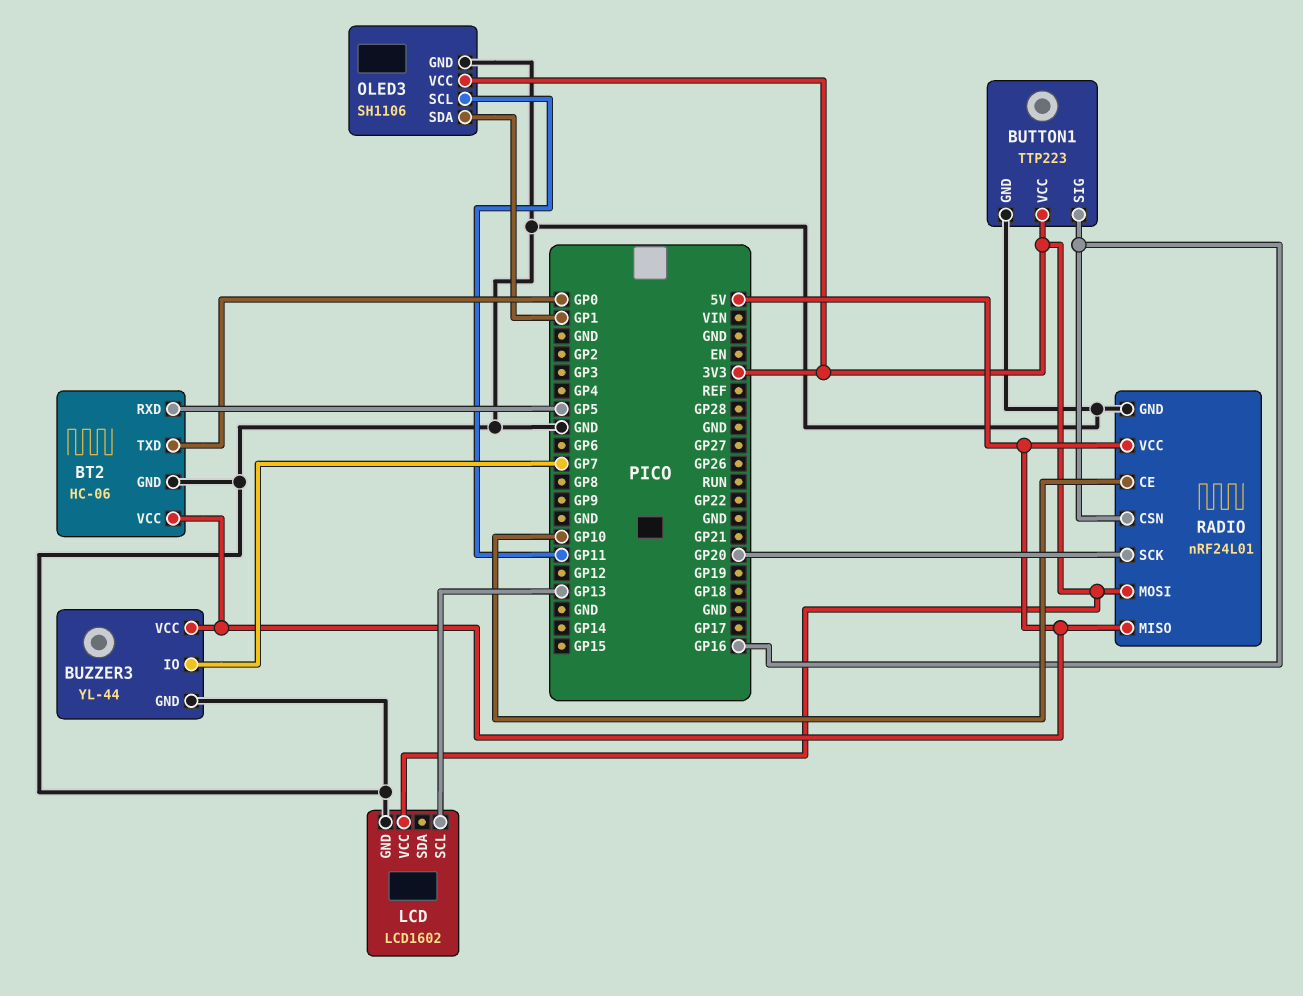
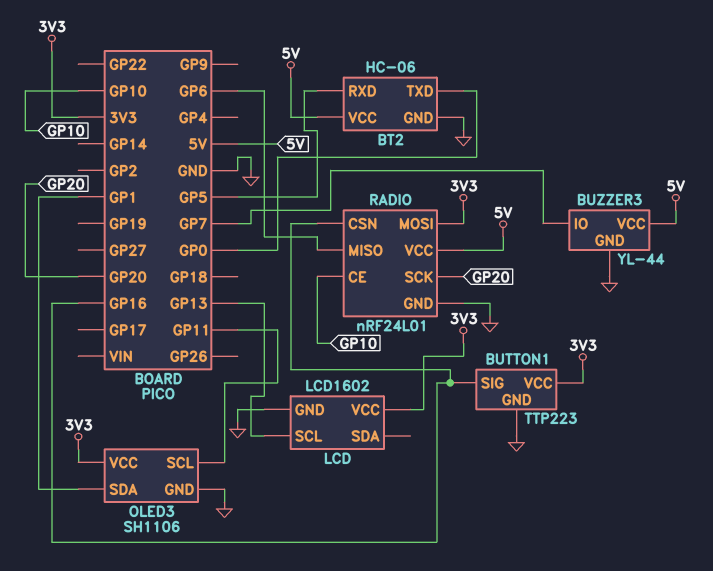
RADIO pin MISO: 5V -> GP6

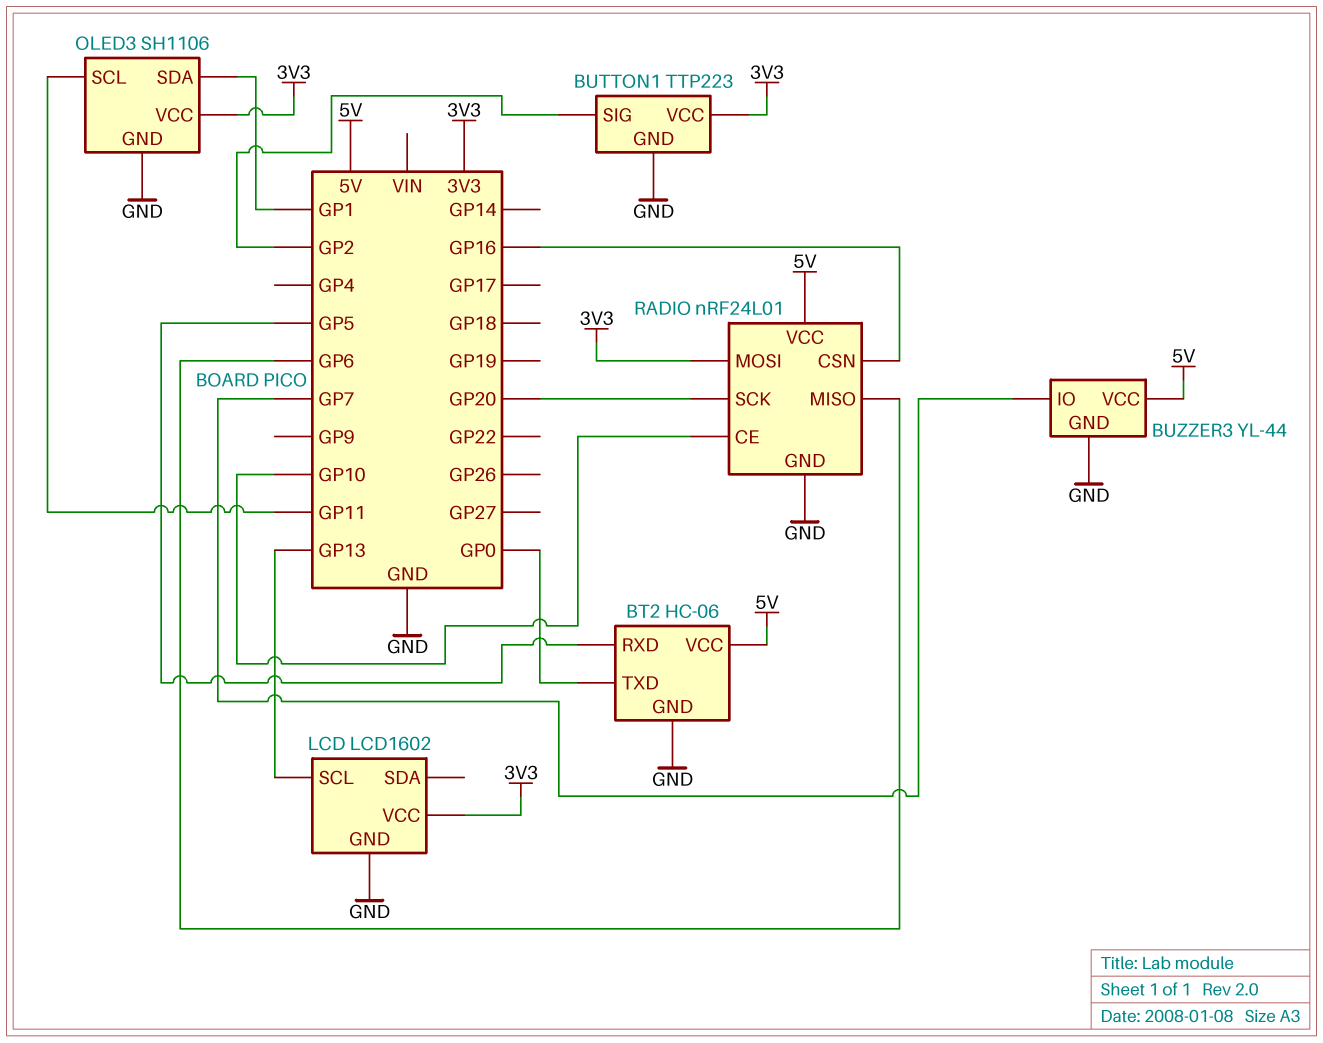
BUTTON1 pin SIG: GP16 -> GP2

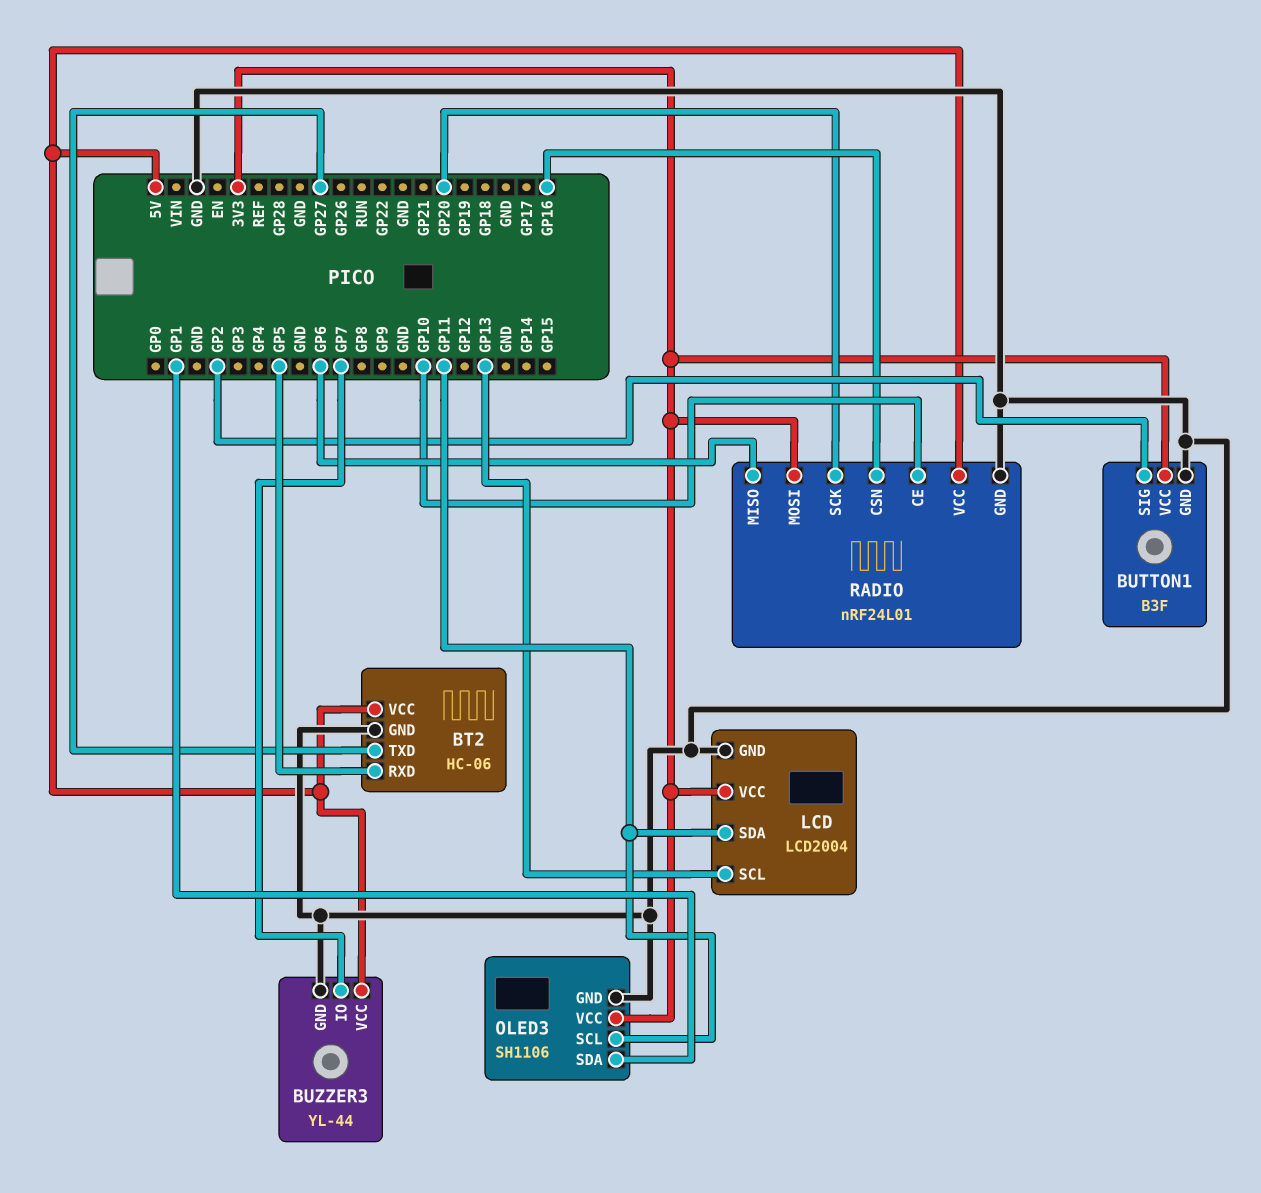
BT2 pin TXD: GP0 -> GP27
BUTTON1: TTP223 -> B3F
LCD: LCD1602 -> LCD2004
LCD pin SDA: none -> GP11

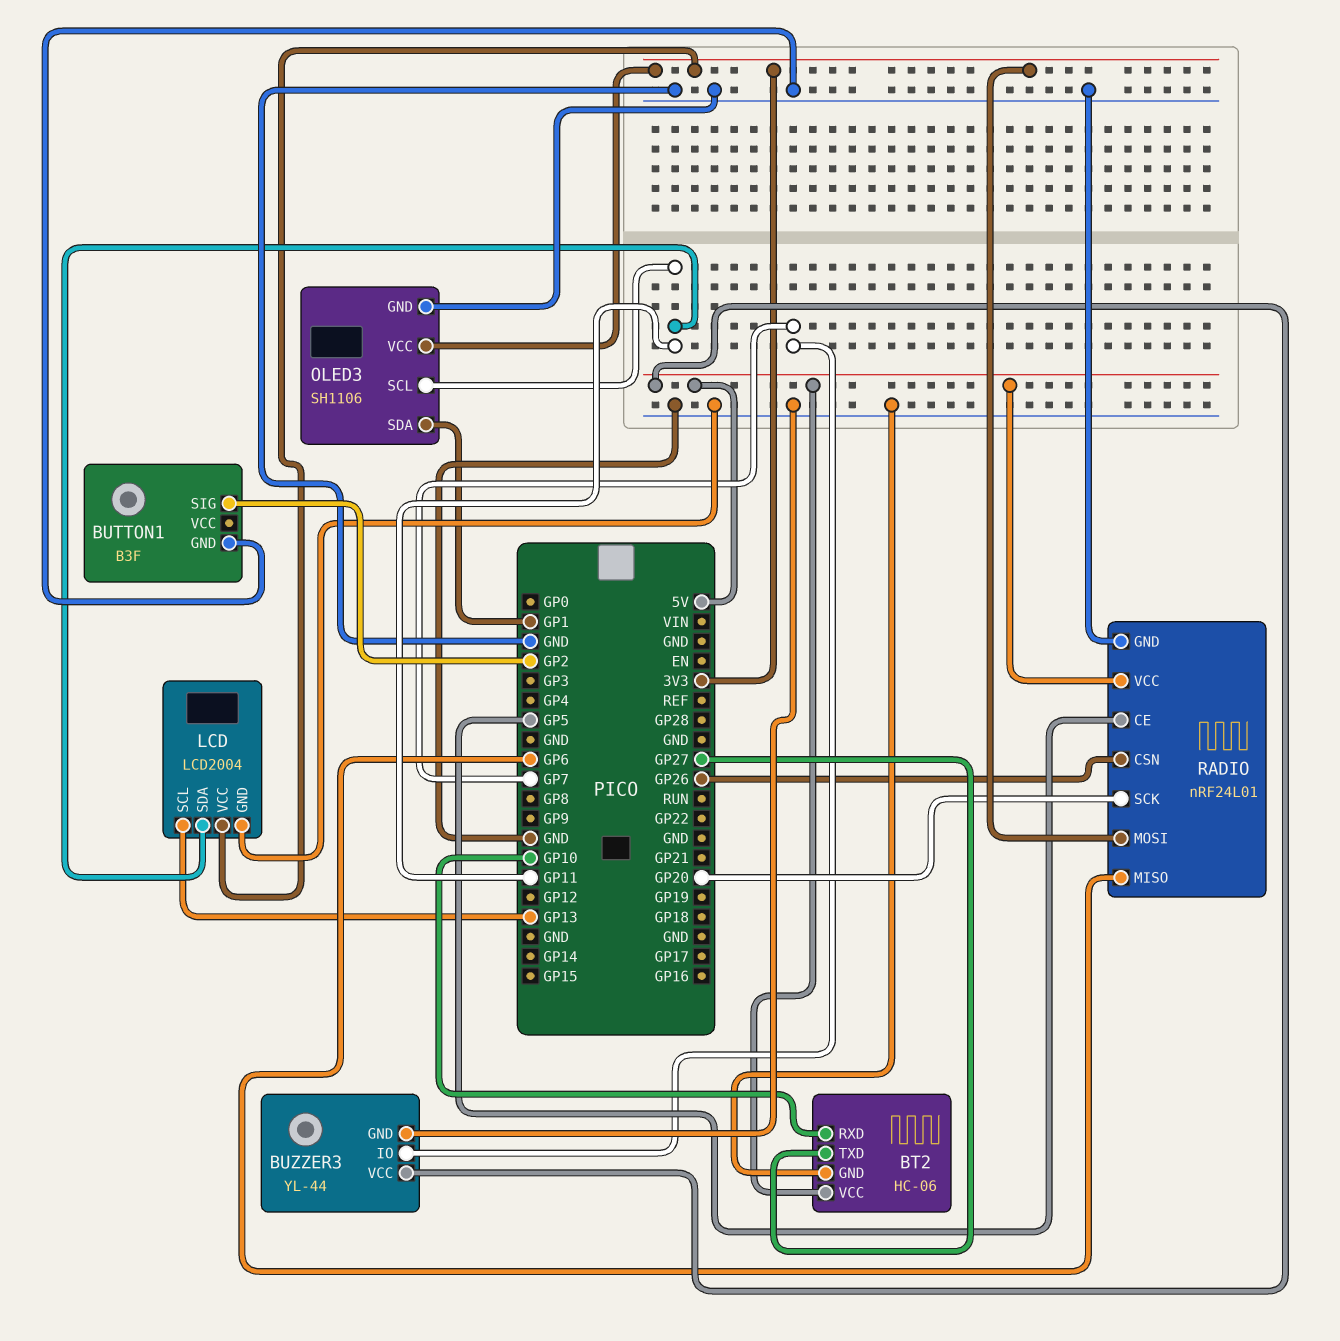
BT2 pin RXD: GP5 -> GP10
BUTTON1 pin VCC: 3V3 -> none
RADIO pin CE: GP10 -> GP5
RADIO pin CSN: GP16 -> GP26

